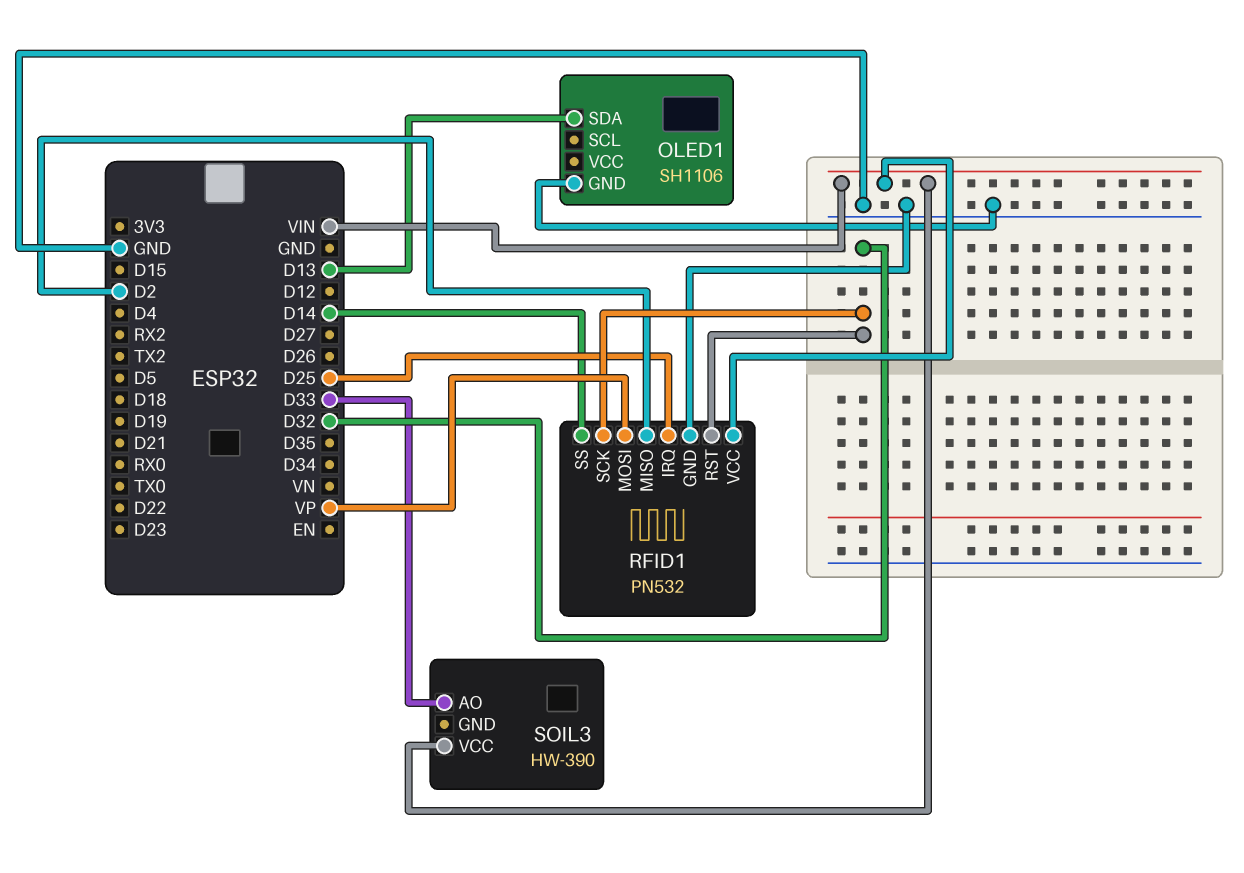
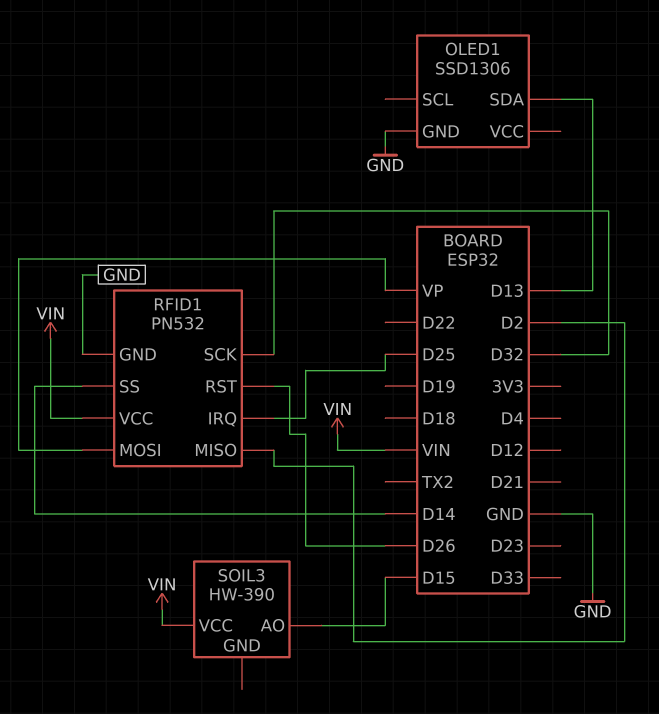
OLED1: SH1106 -> SSD1306
RFID1 pin RST: D32 -> D26
SOIL3 pin AO: D33 -> D15

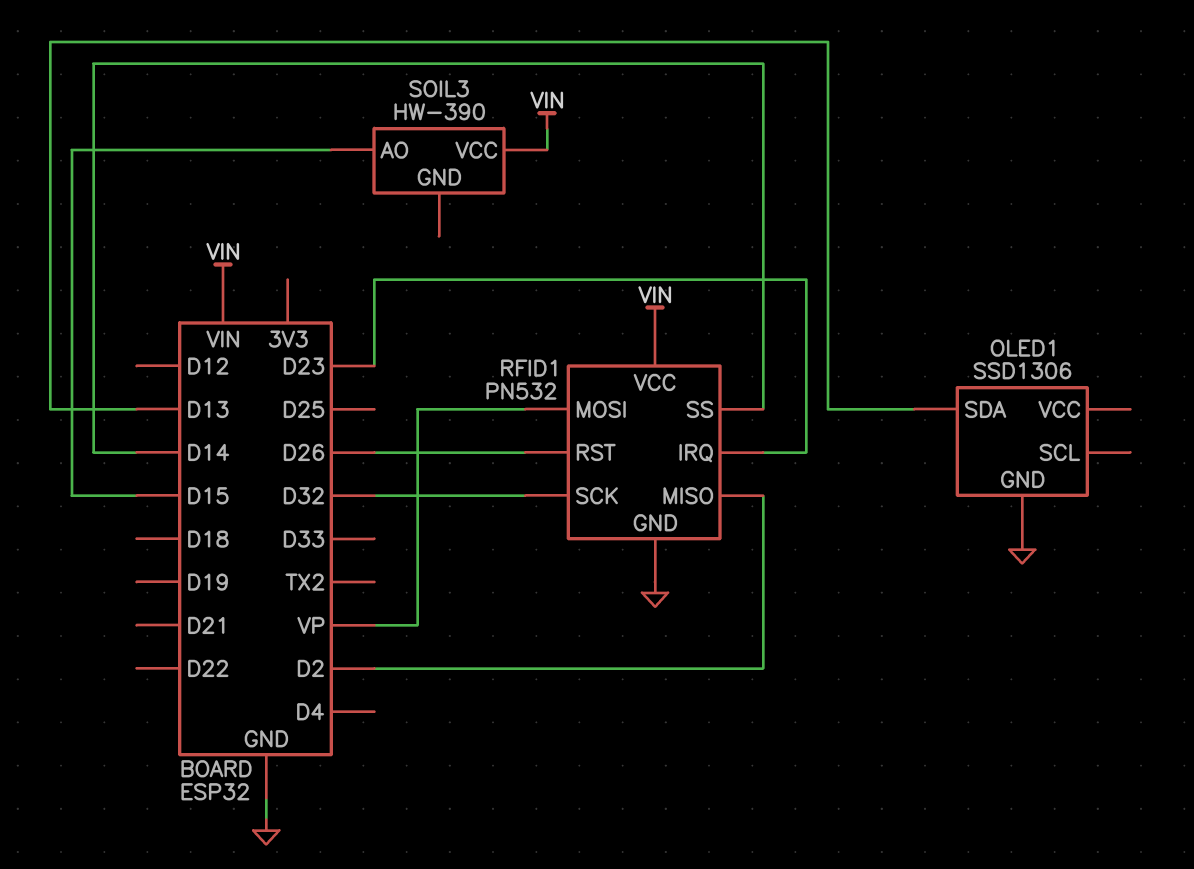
RFID1 pin IRQ: D25 -> D23

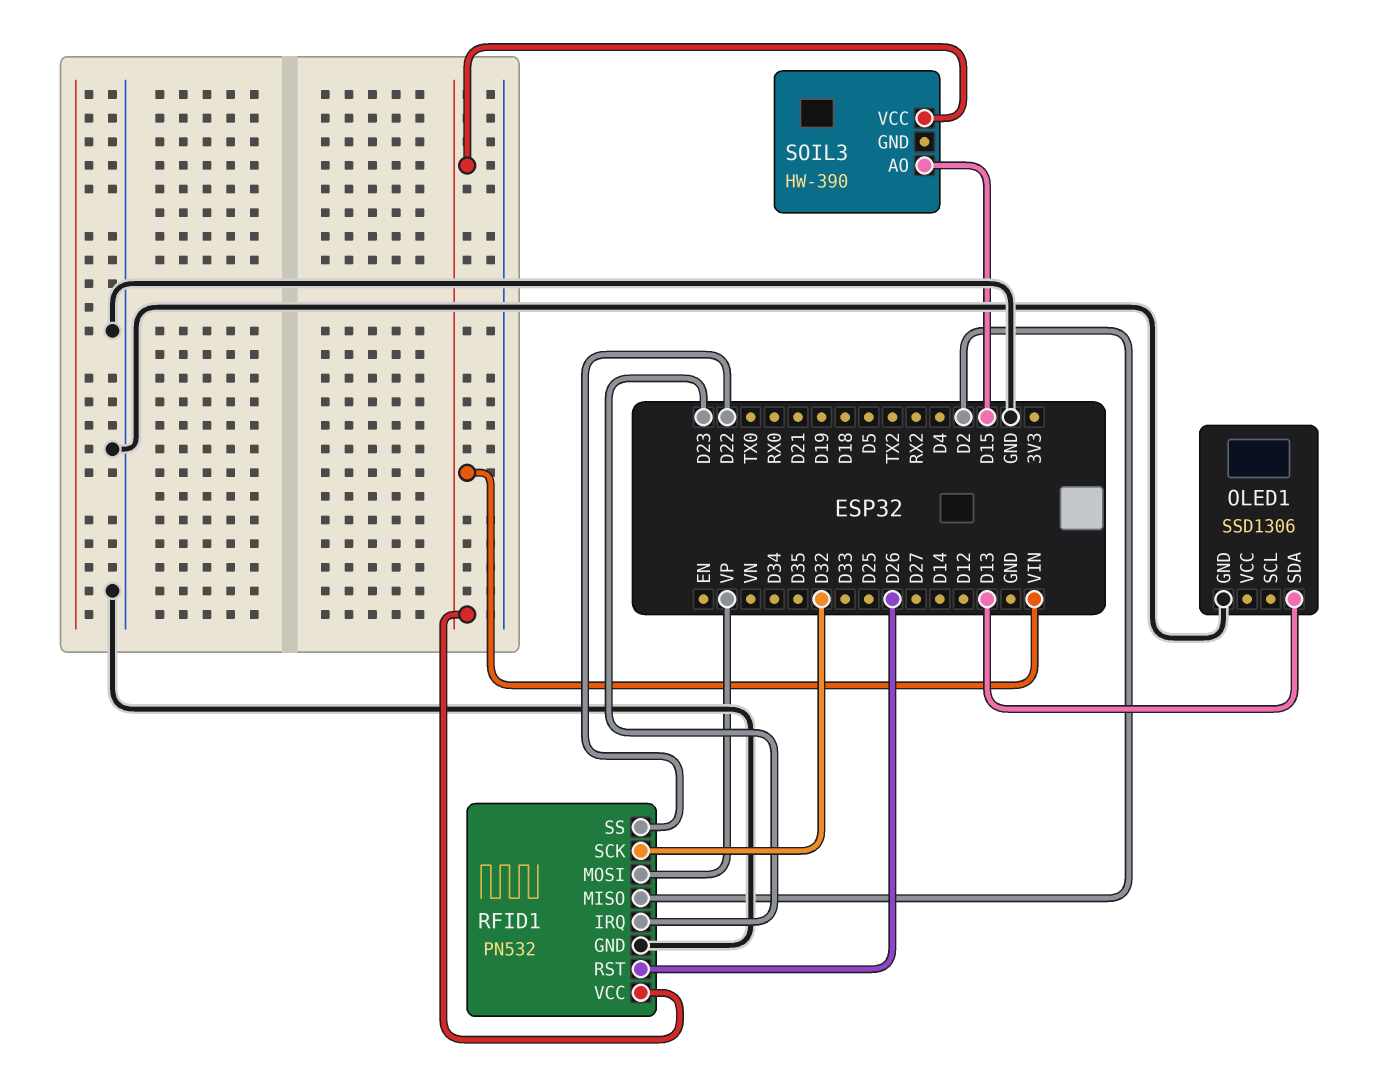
RFID1 pin SS: D14 -> D22

